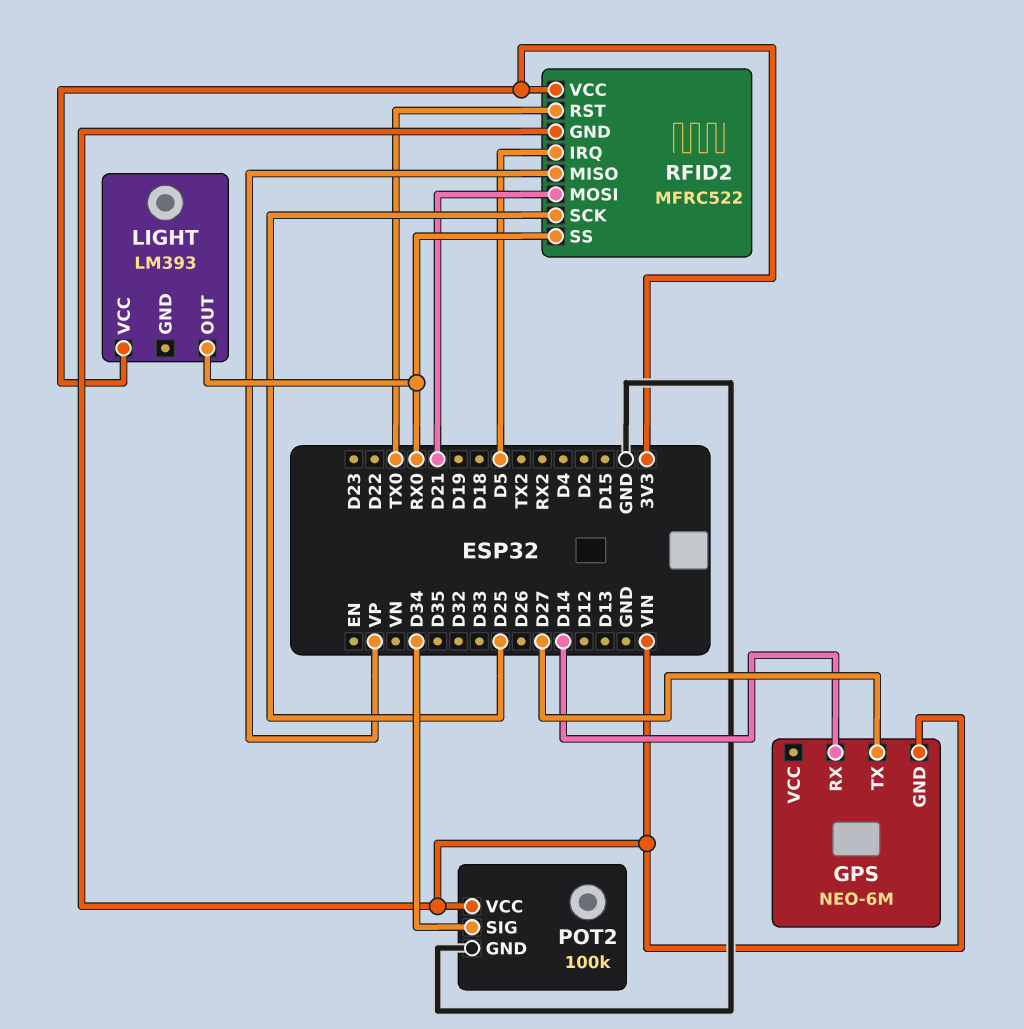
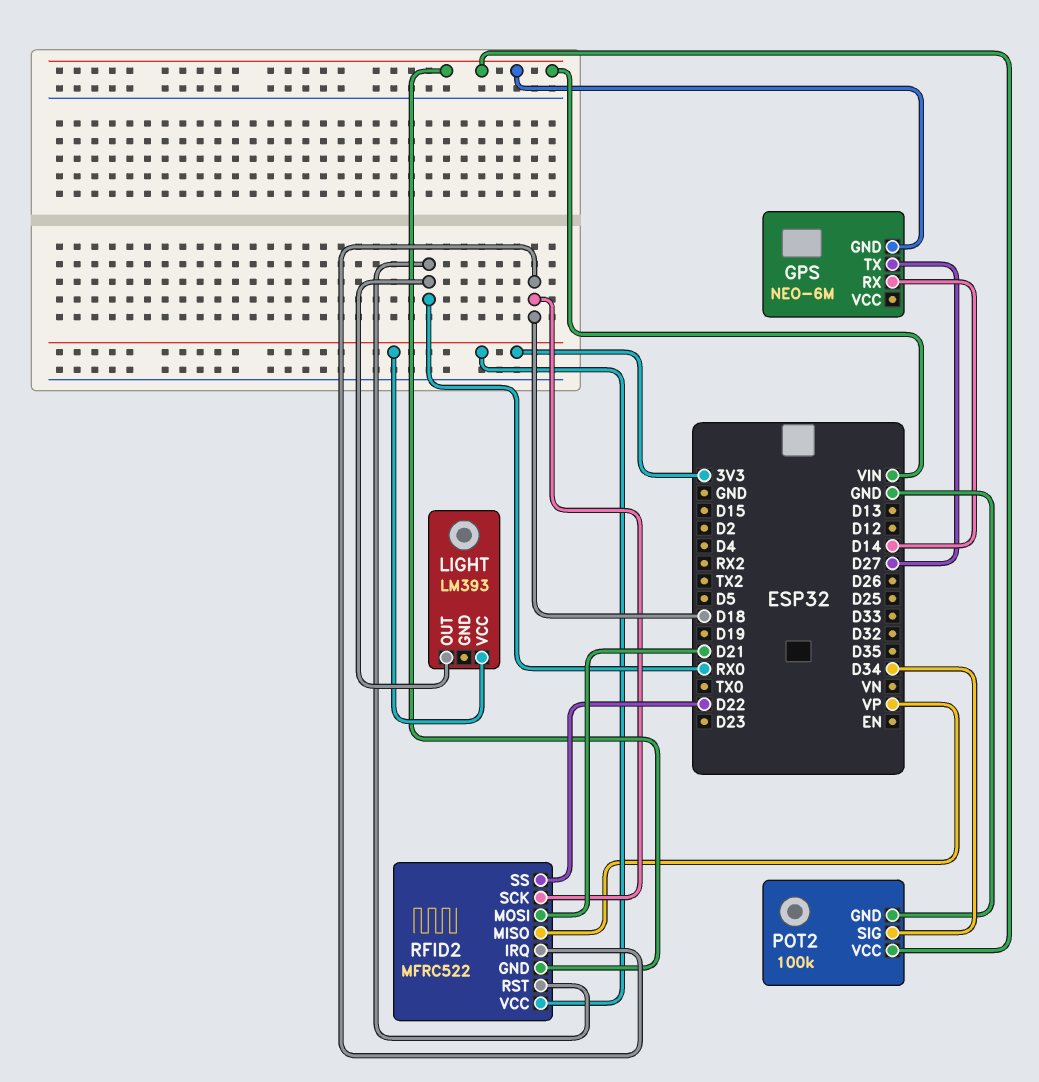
RFID2 pin IRQ: D5 -> D18
RFID2 pin RST: TX0 -> RX0
RFID2 pin SCK: D25 -> D18
RFID2 pin SS: RX0 -> D22

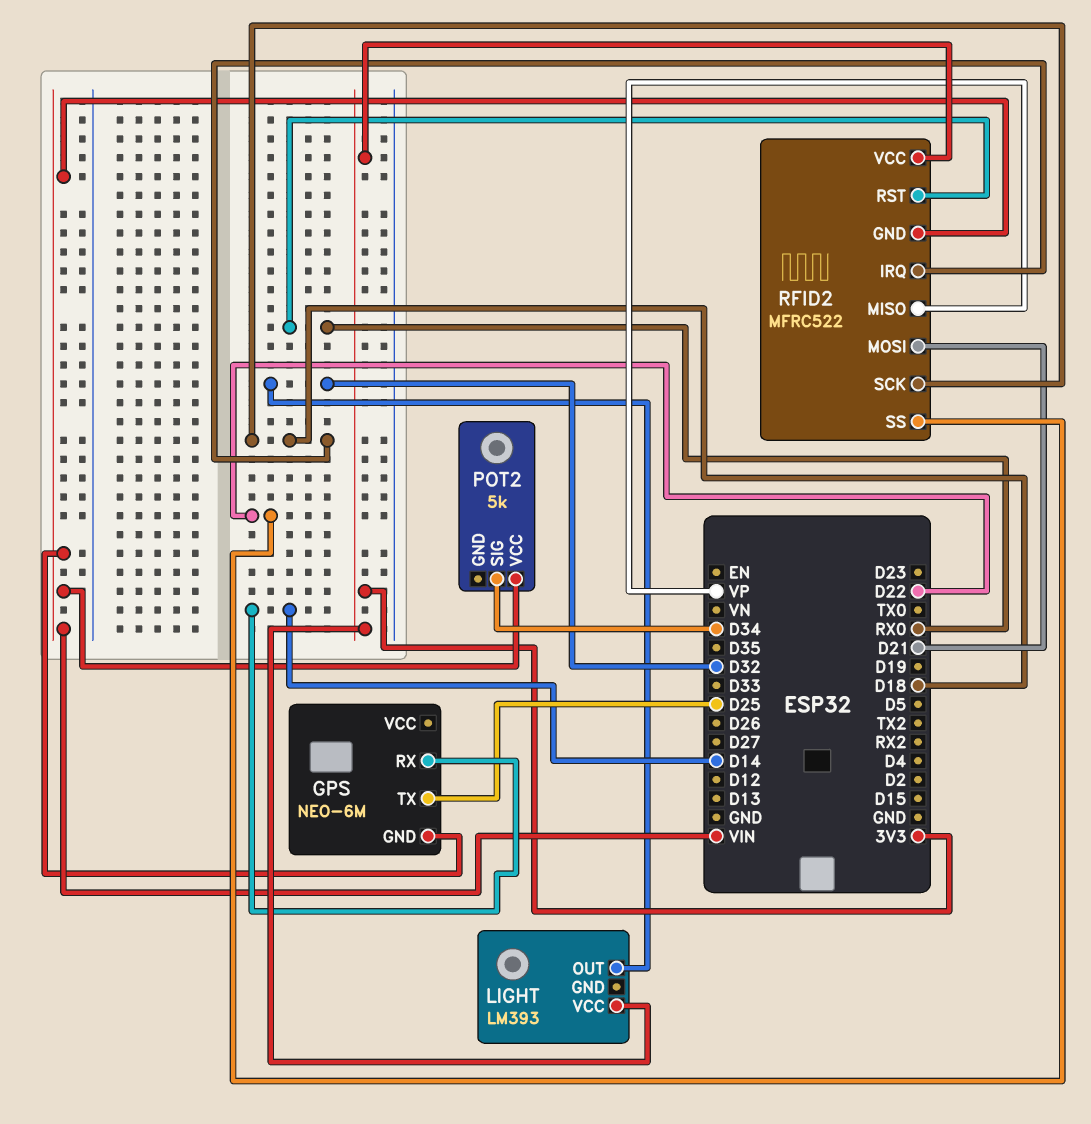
GPS pin TX: D27 -> D25
LIGHT pin OUT: RX0 -> D32
POT2: 100k -> 5k
POT2 pin GND: GND -> none

